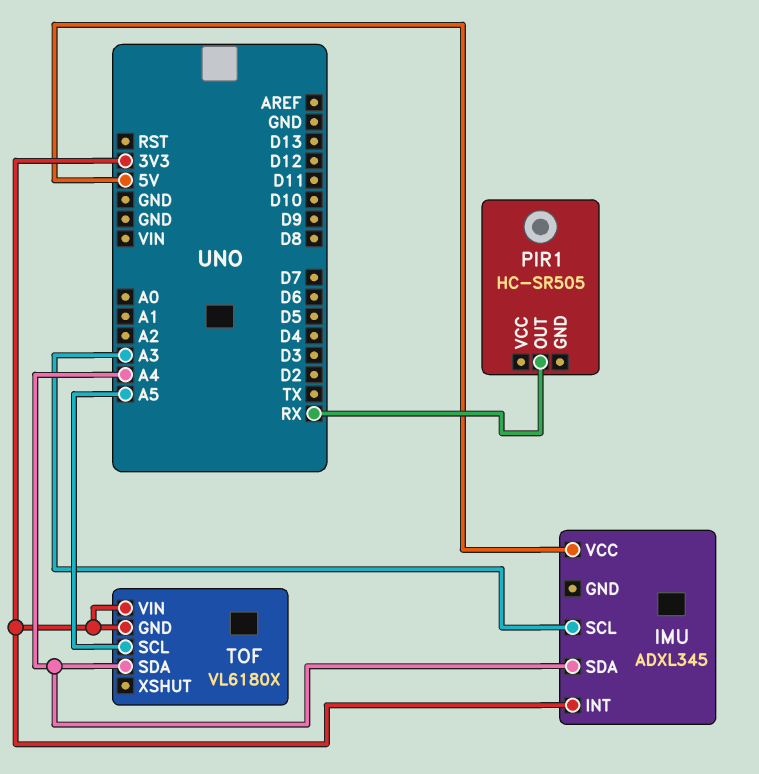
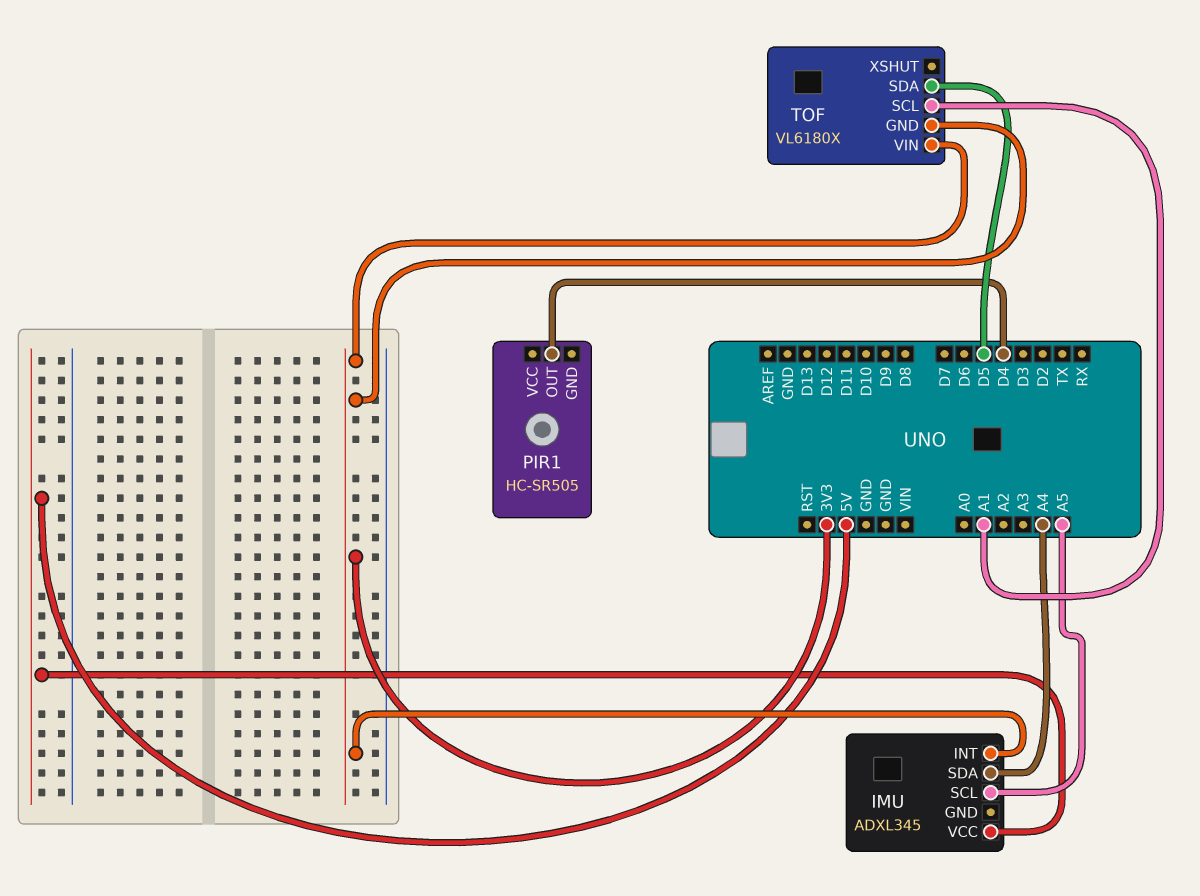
IMU pin SCL: A3 -> A5
PIR1 pin OUT: RX -> D4
TOF pin SCL: A5 -> A1
TOF pin SDA: A4 -> D5

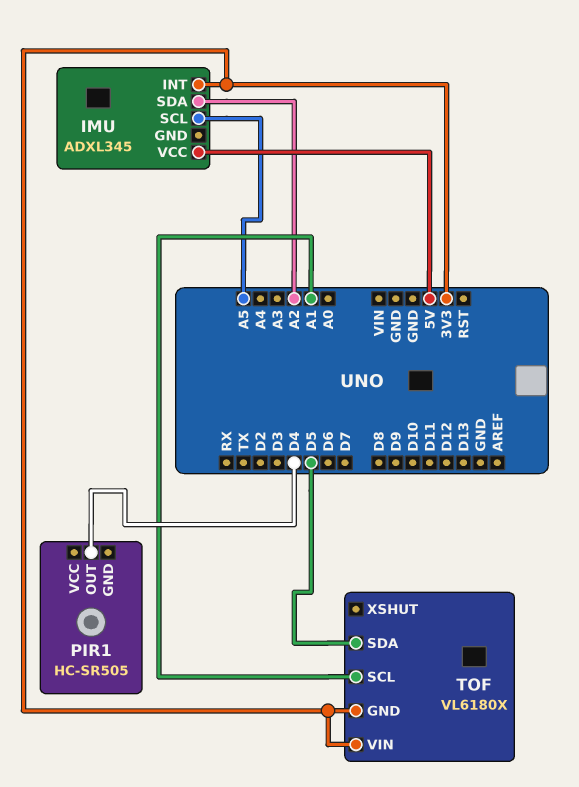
IMU pin SDA: A4 -> A2

